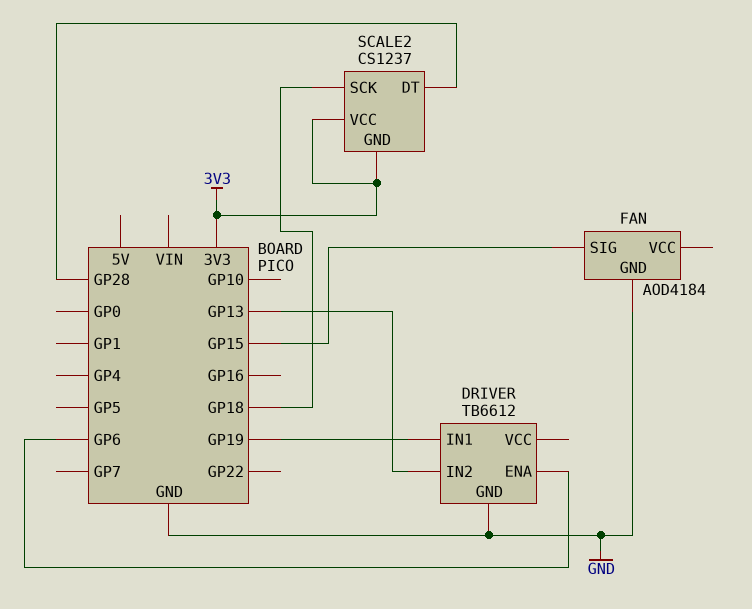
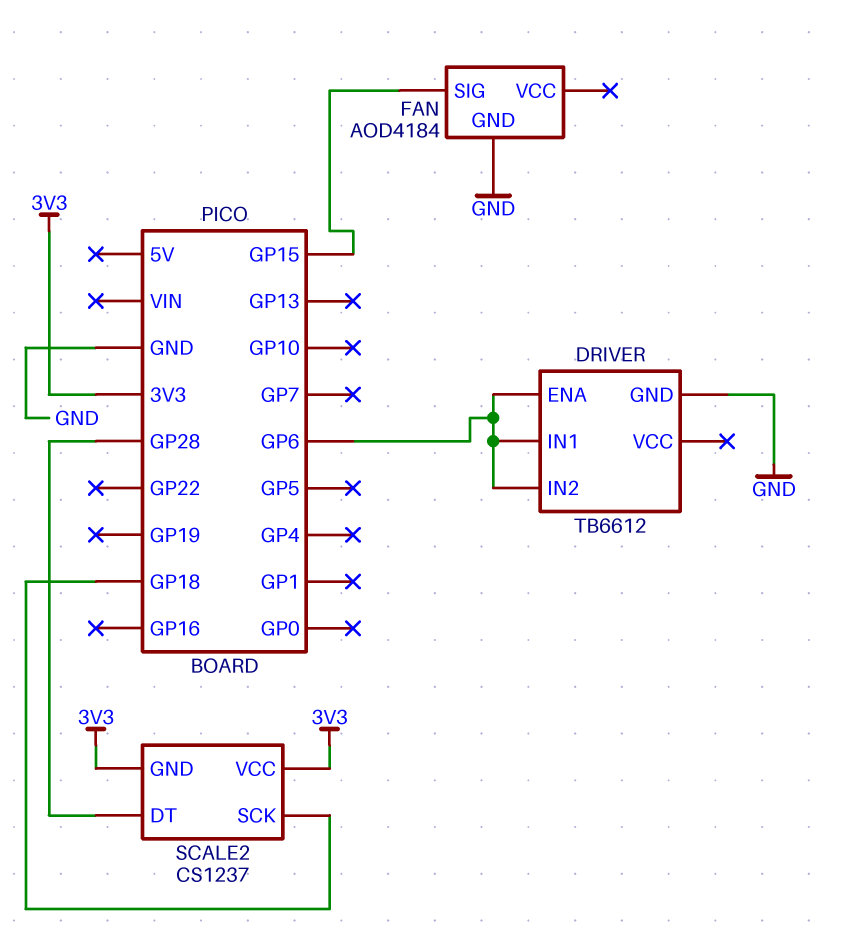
DRIVER pin IN1: GP19 -> GP6
DRIVER pin IN2: GP13 -> GP6

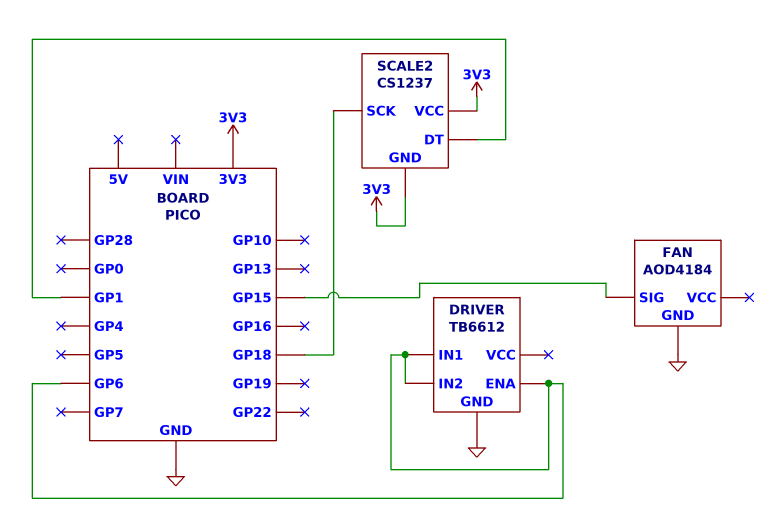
SCALE2 pin DT: GP28 -> GP1

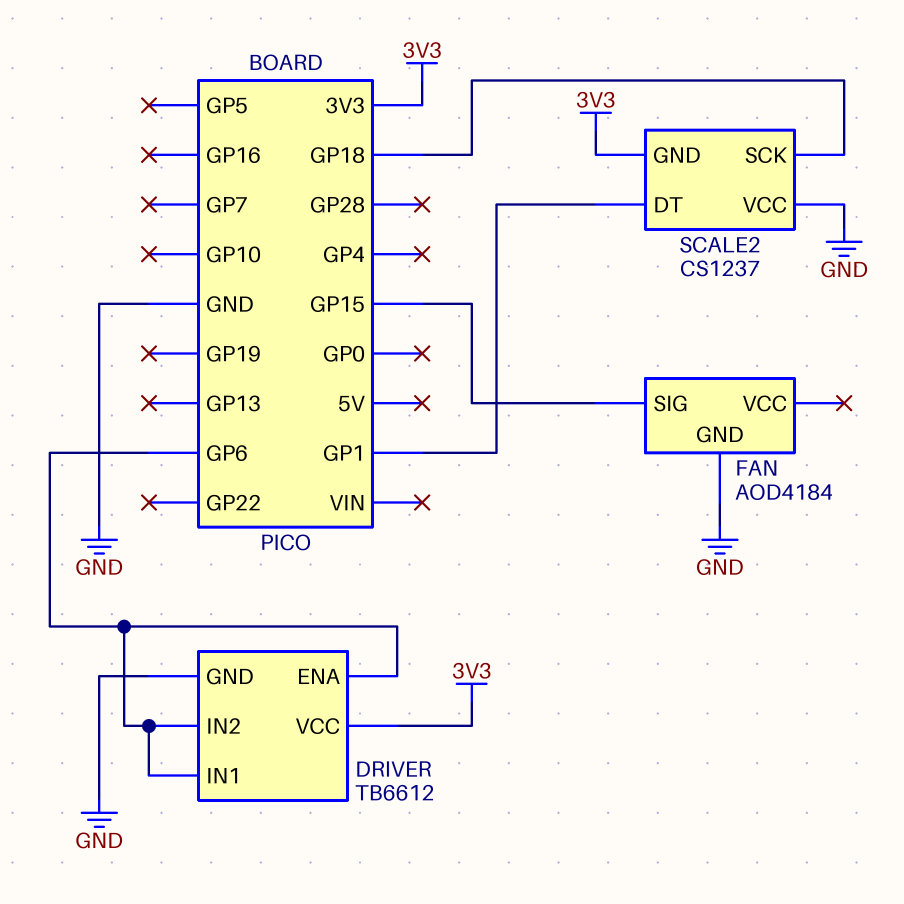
DRIVER pin VCC: none -> 3V3
SCALE2 pin VCC: 3V3 -> GND

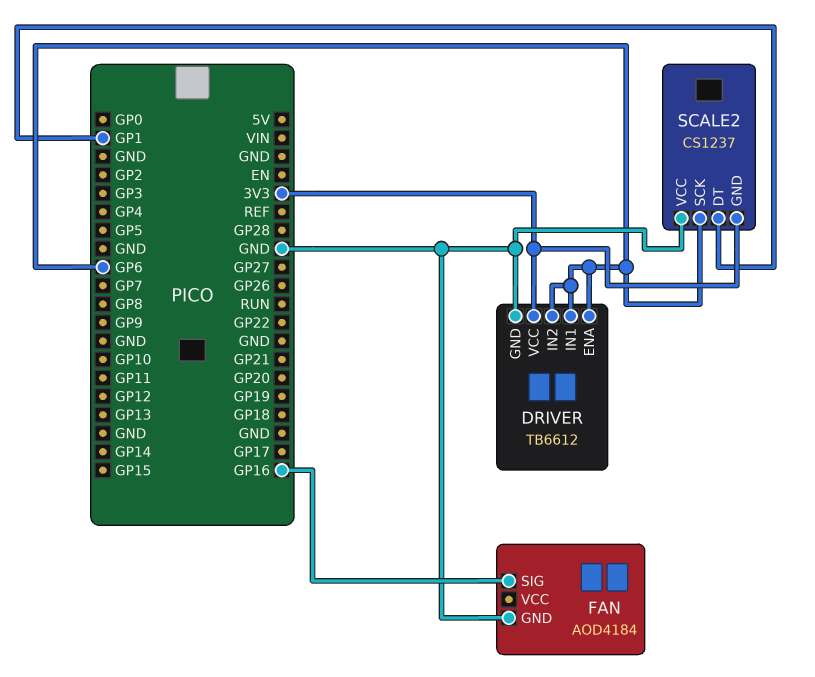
FAN pin SIG: GP15 -> GP16
SCALE2 pin SCK: GP18 -> GP6

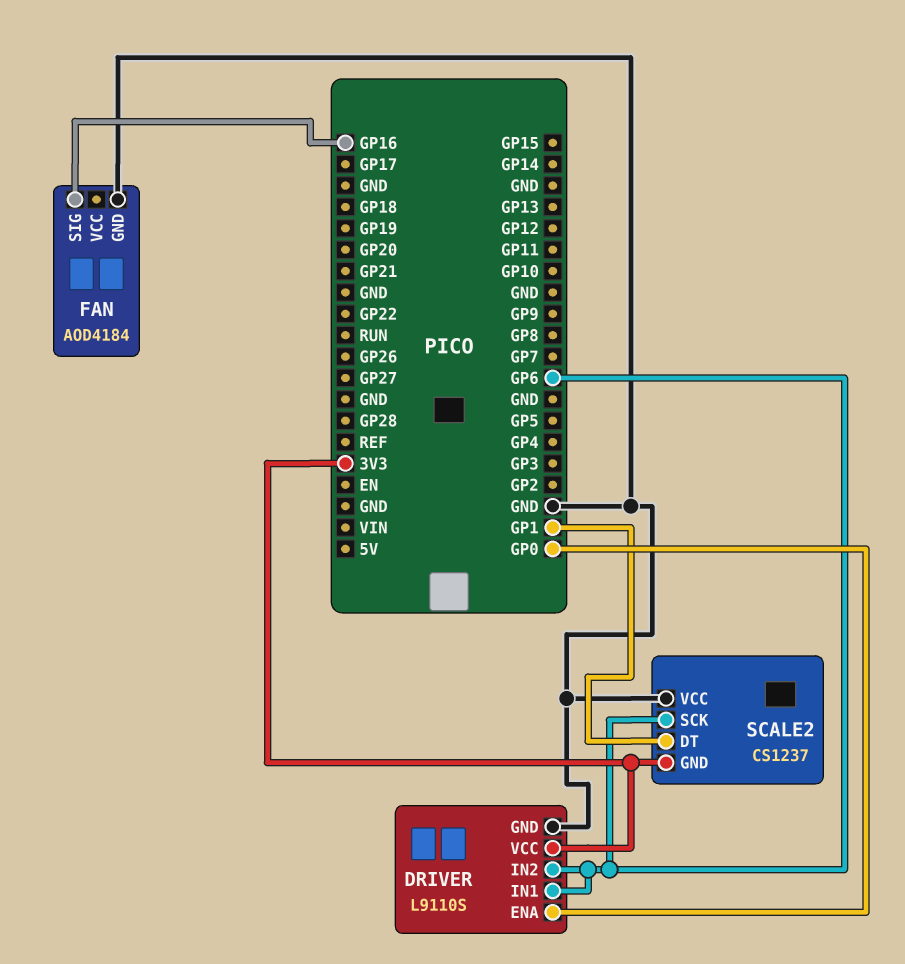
DRIVER: TB6612 -> L9110S
DRIVER pin ENA: GP6 -> GP0

